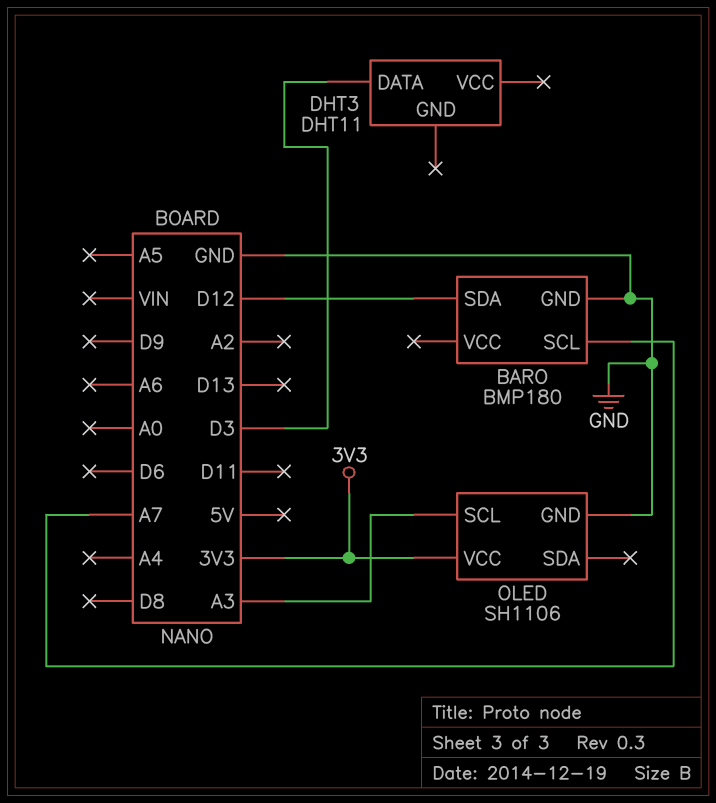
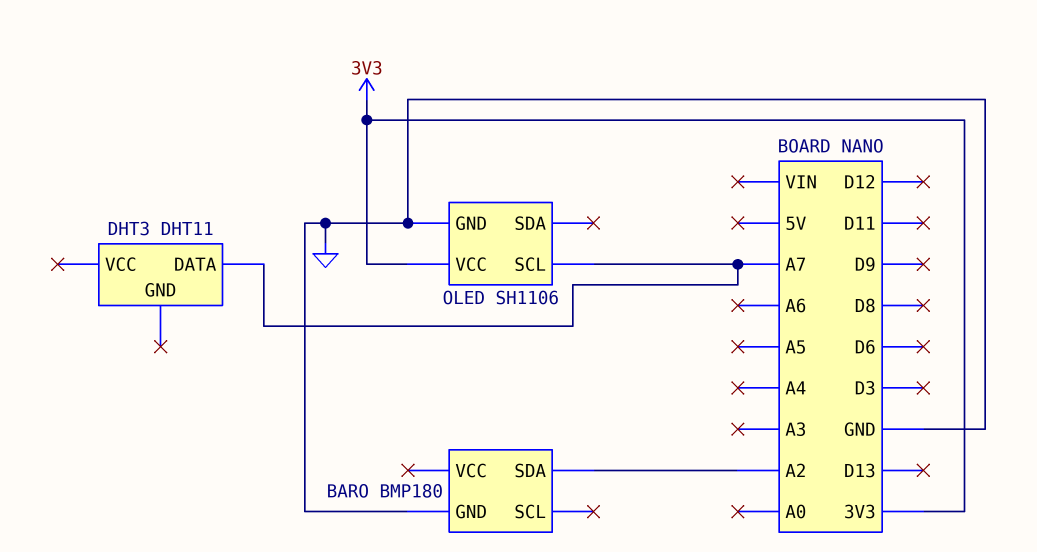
BARO pin SCL: A7 -> none
BARO pin SDA: D12 -> A2
DHT3 pin DATA: D3 -> A7
OLED pin SCL: A3 -> A7

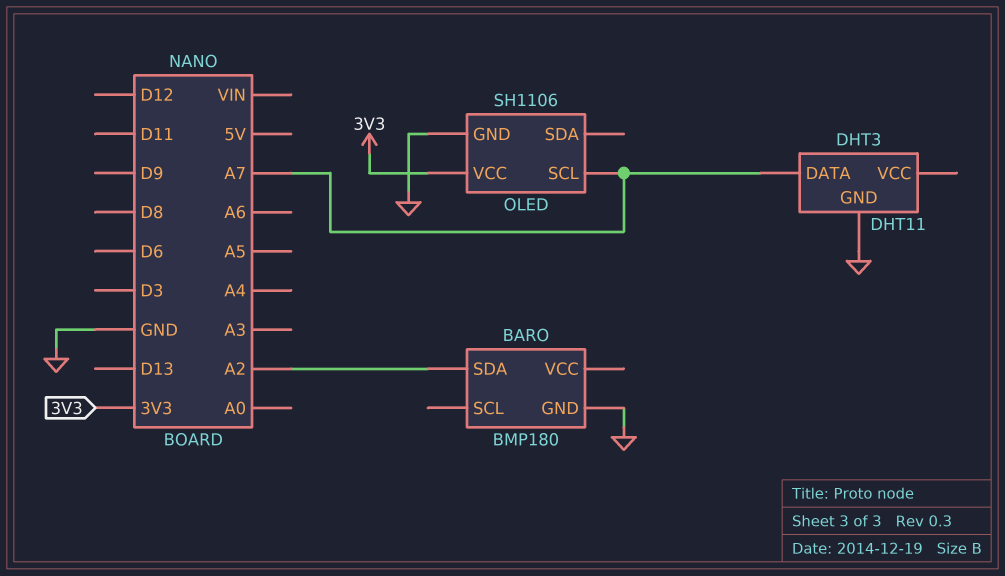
DHT3 pin GND: none -> GND

